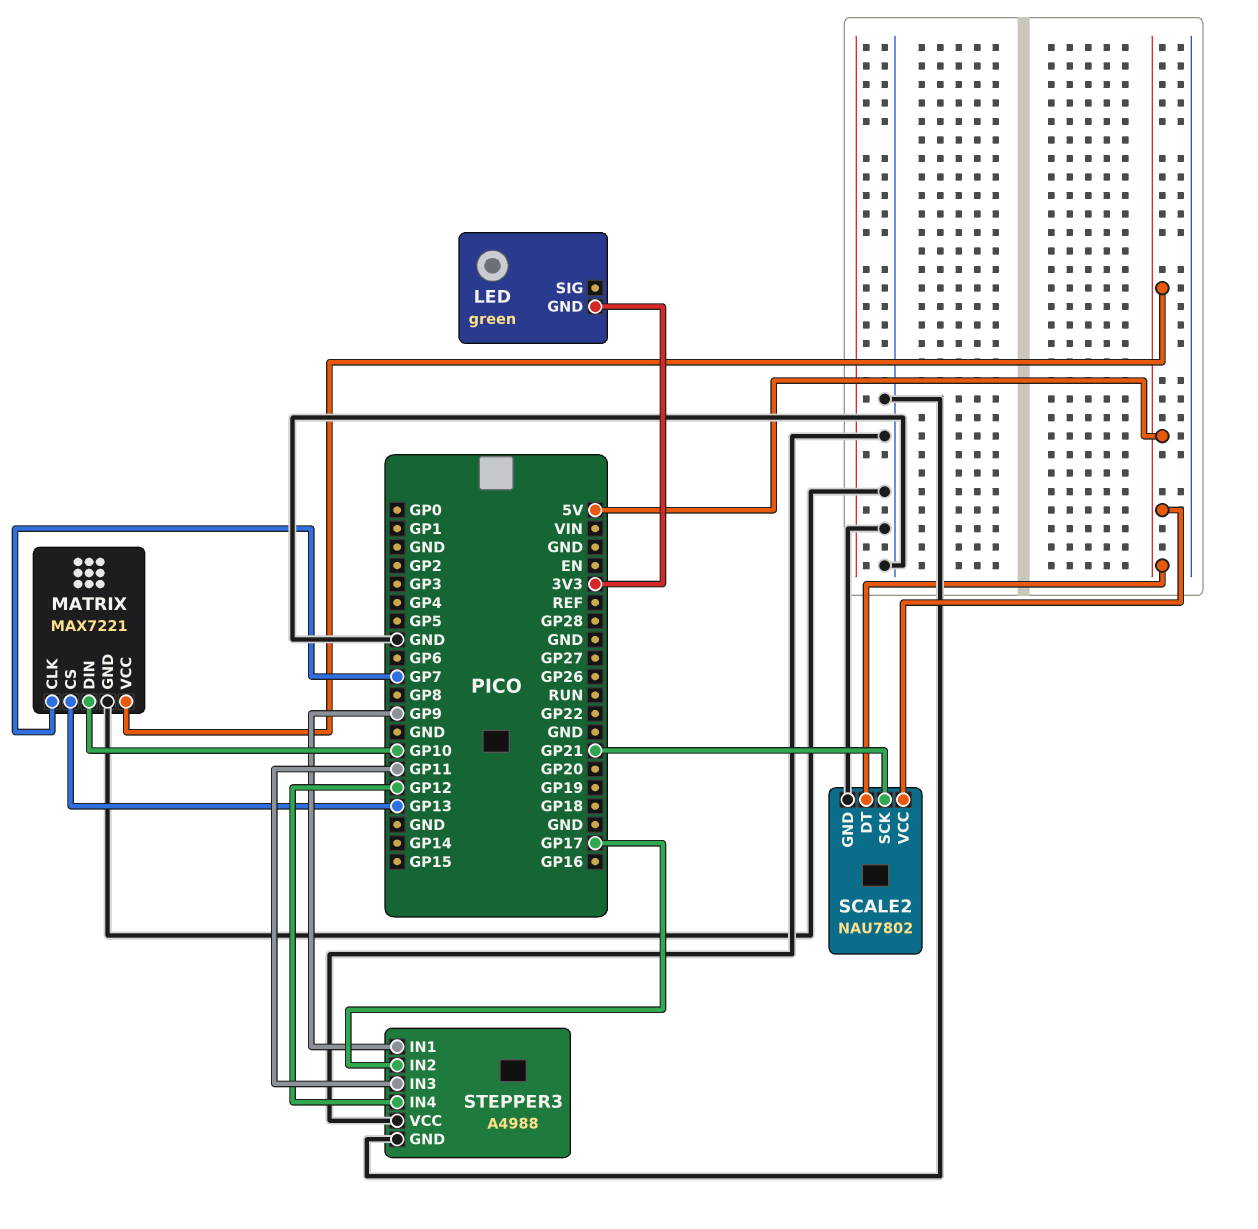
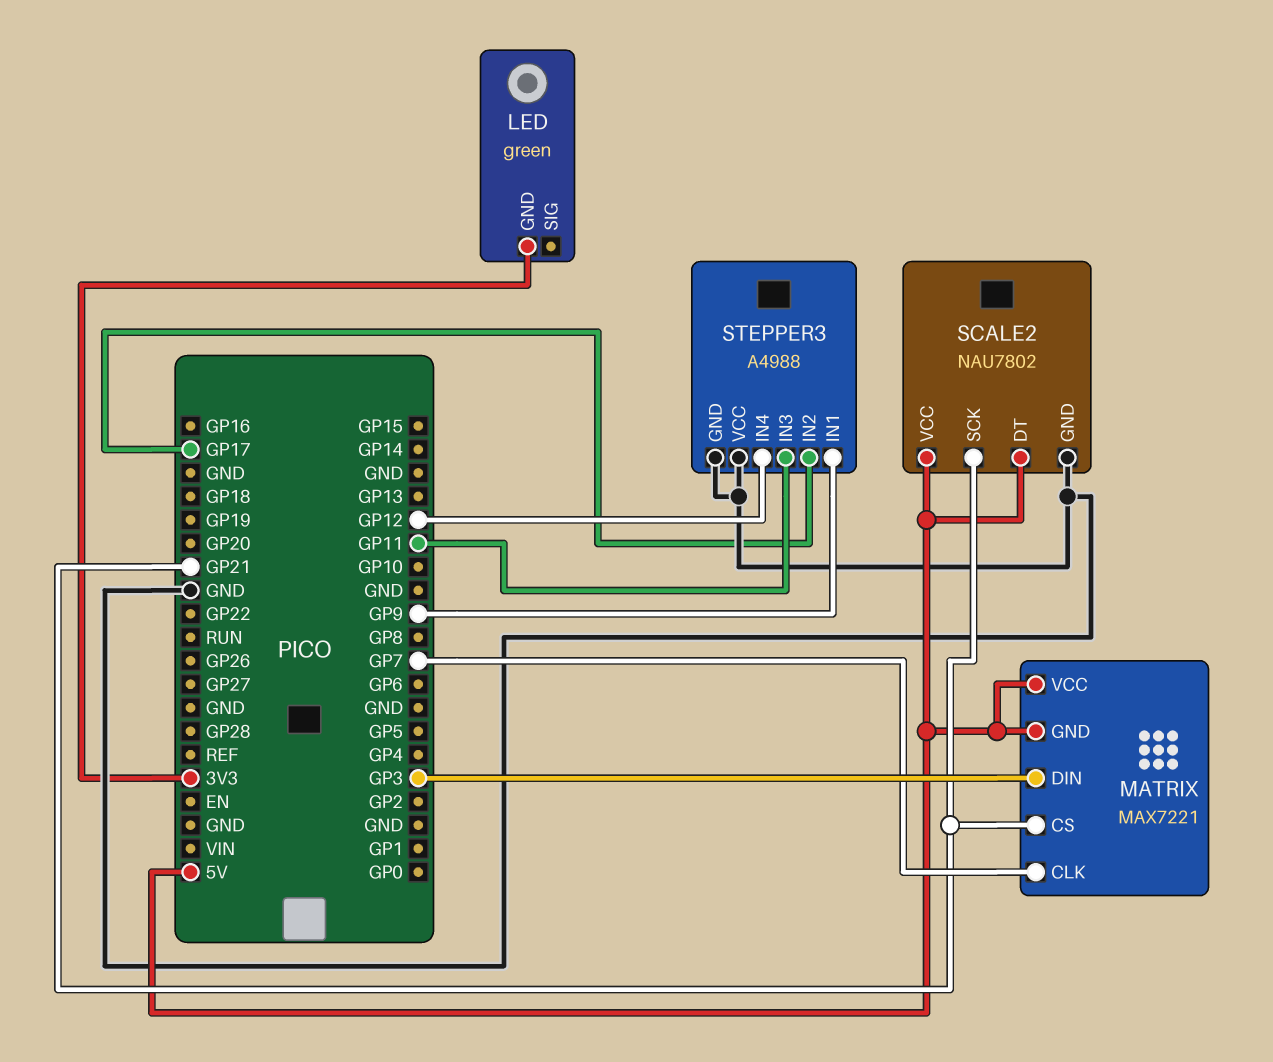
MATRIX pin CS: GP13 -> GP21
MATRIX pin DIN: GP10 -> GP3
MATRIX pin GND: GND -> 5V

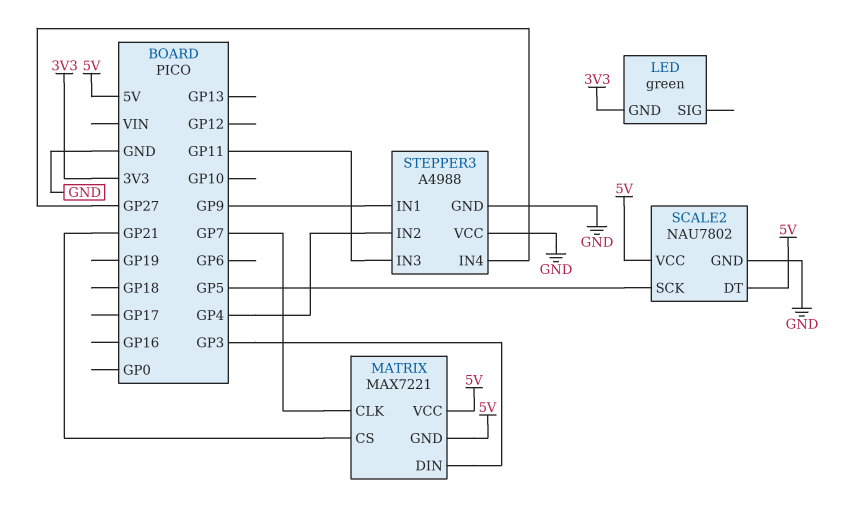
SCALE2 pin SCK: GP21 -> GP5
STEPPER3 pin IN2: GP17 -> GP4
STEPPER3 pin IN4: GP12 -> GP27

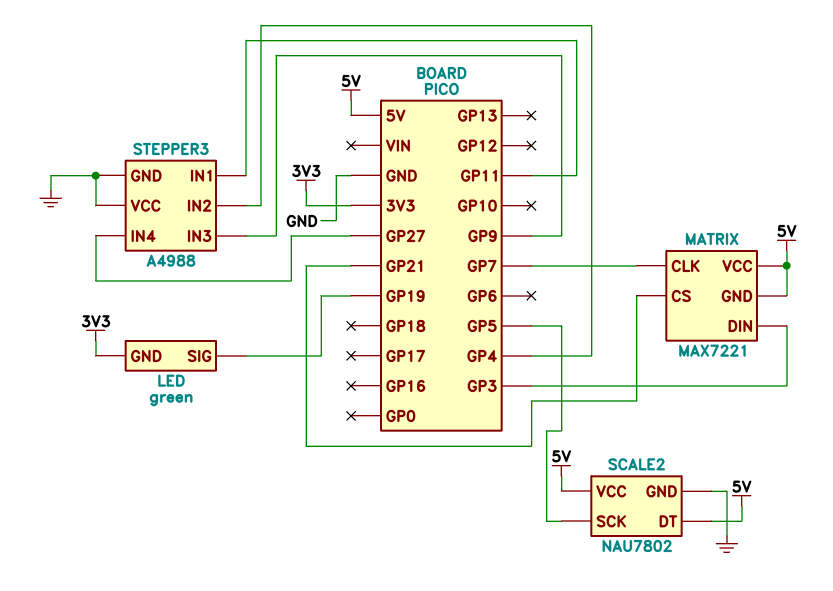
LED pin SIG: none -> GP19
STEPPER3 pin IN1: GP9 -> GP11
STEPPER3 pin IN3: GP11 -> GP9

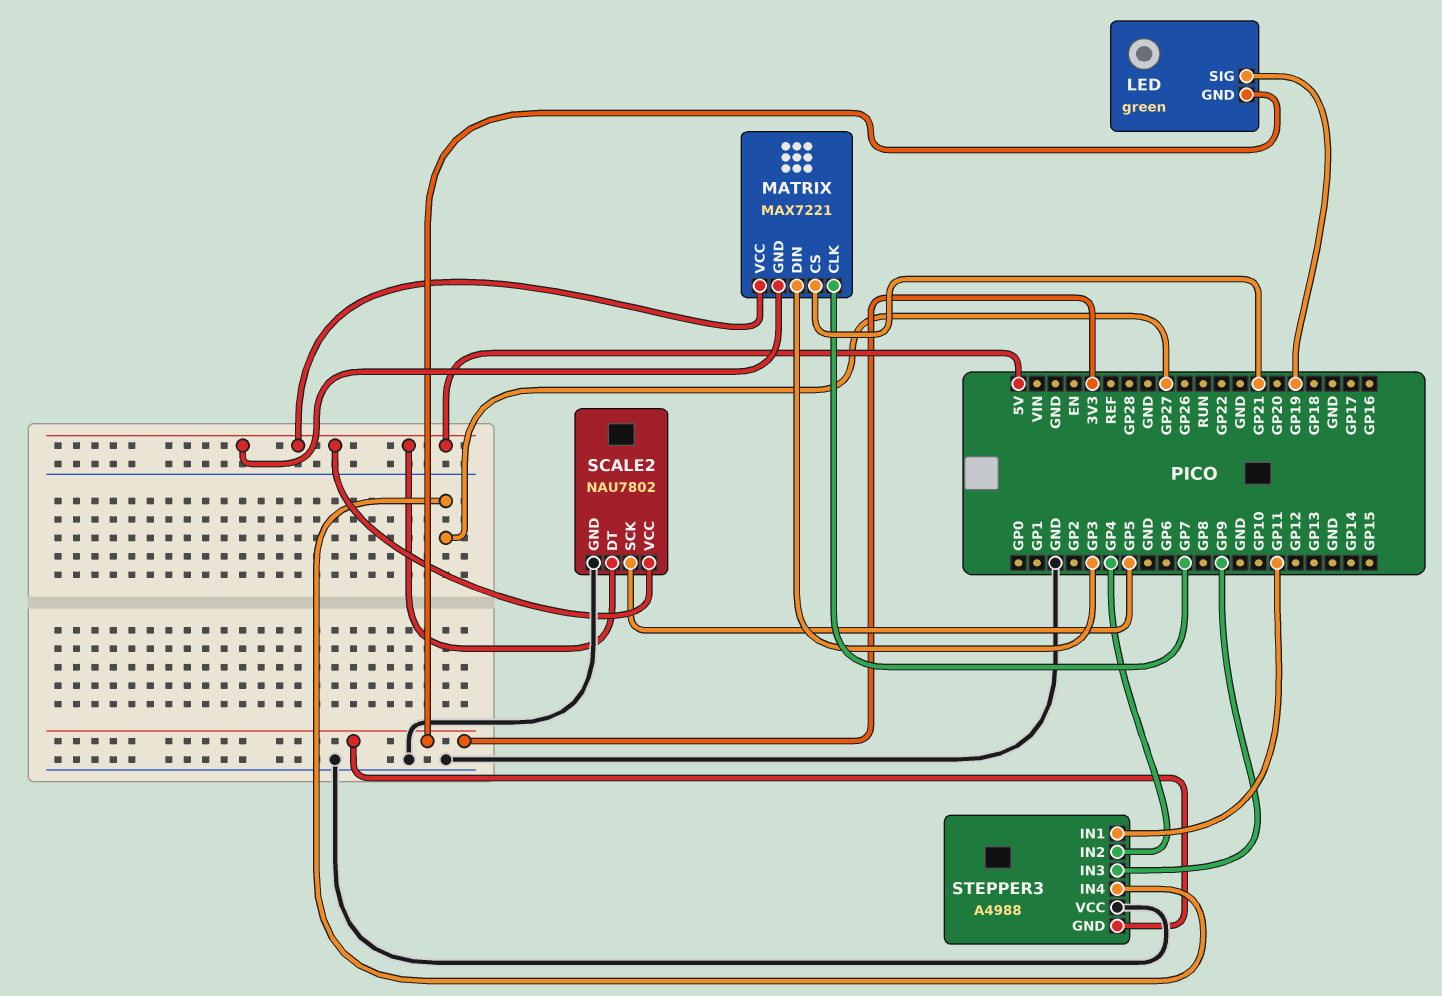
STEPPER3 pin GND: GND -> 3V3

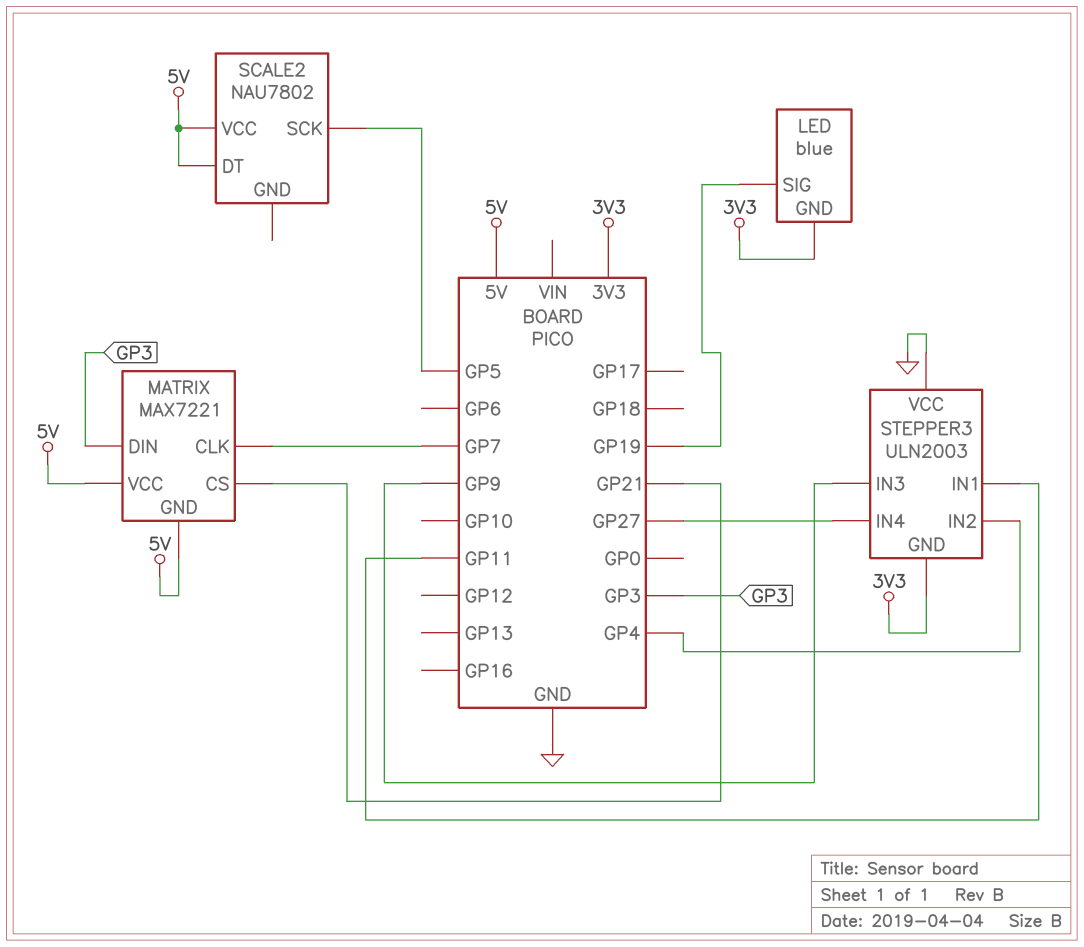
LED: green -> blue
SCALE2 pin GND: GND -> none
STEPPER3: A4988 -> ULN2003

